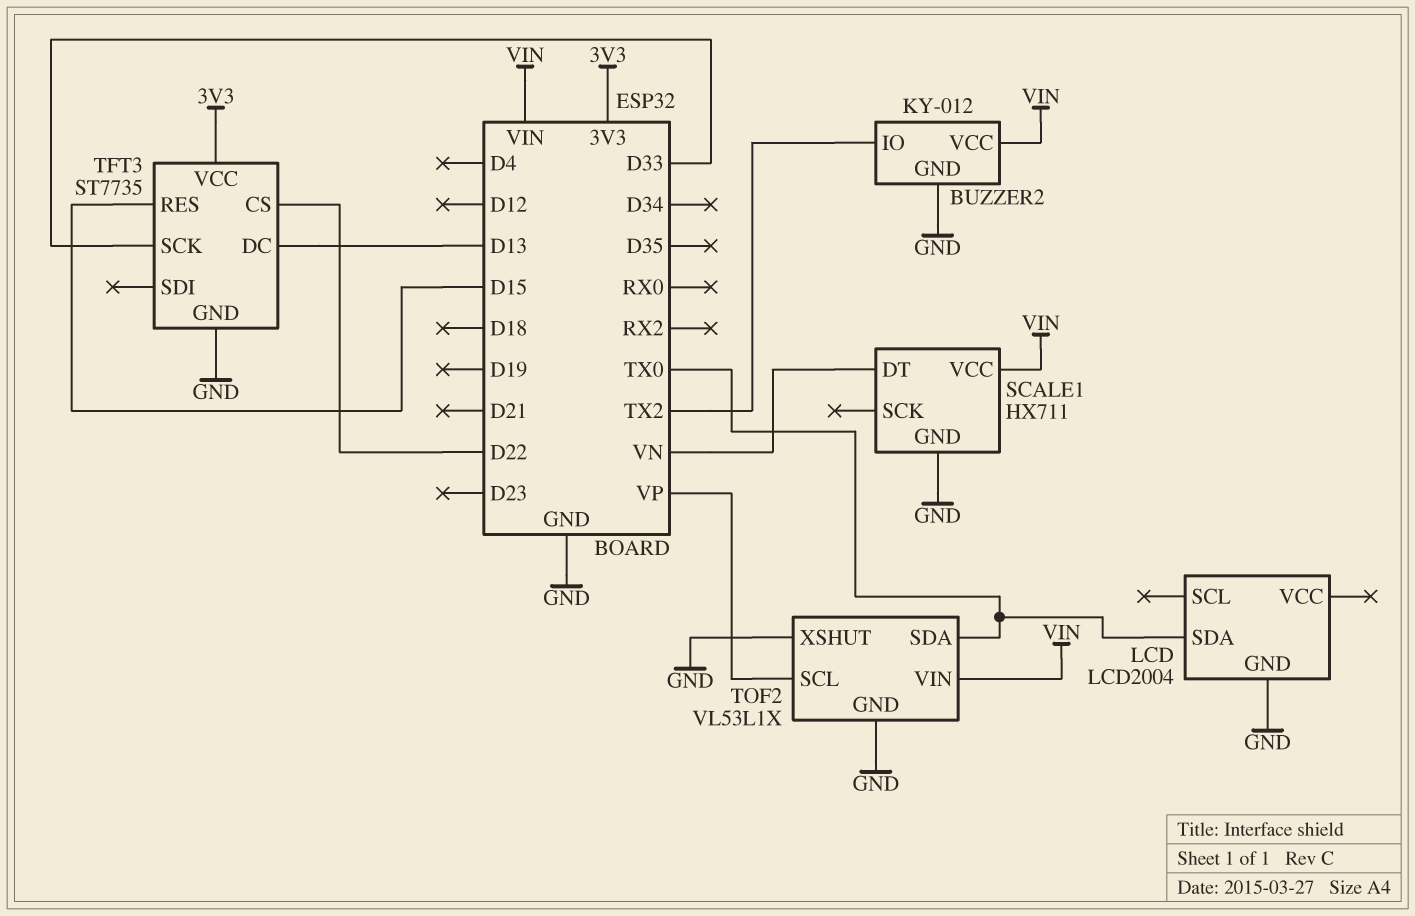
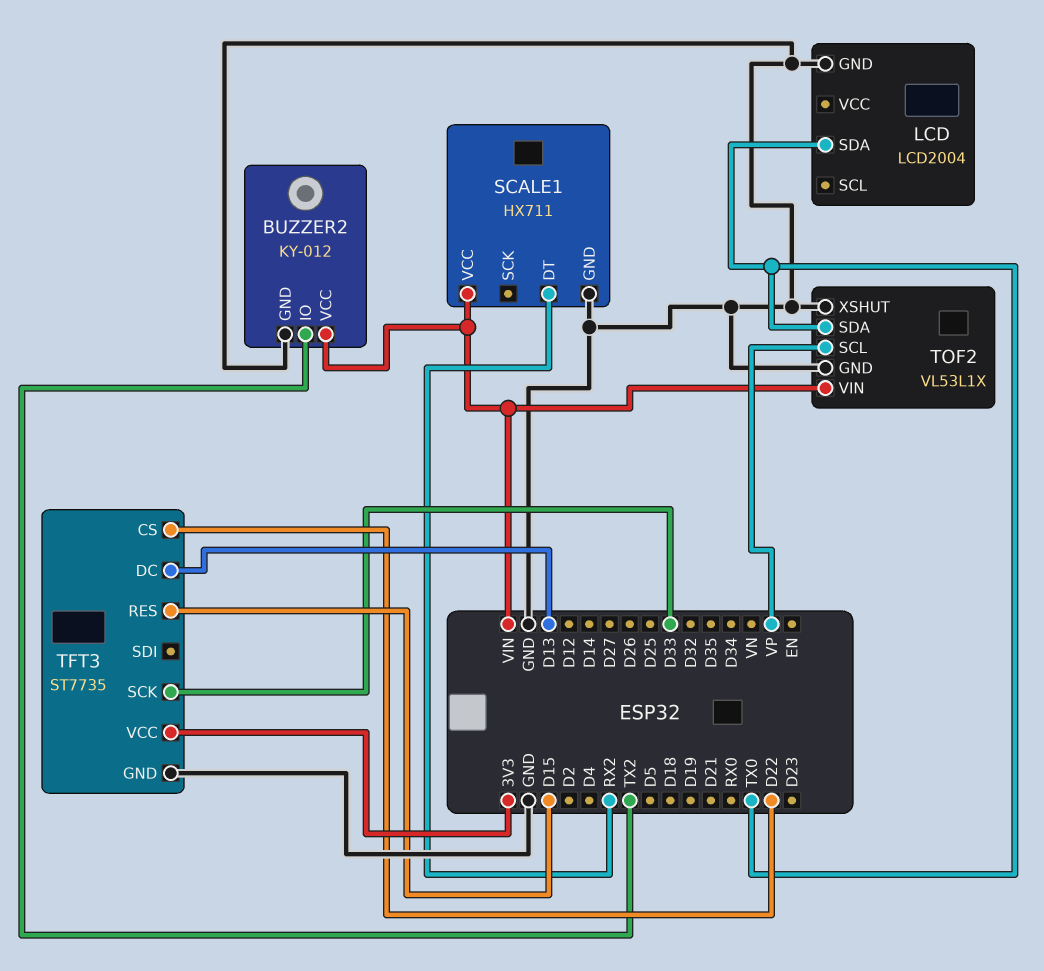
SCALE1 pin DT: VN -> RX2

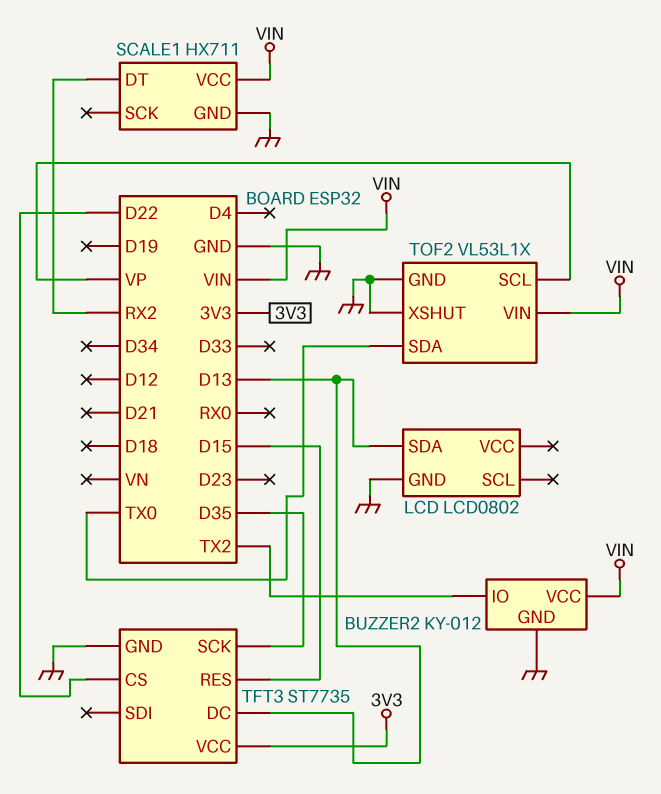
LCD: LCD2004 -> LCD0802
LCD pin SDA: TX0 -> D13
TFT3 pin SCK: D33 -> D35

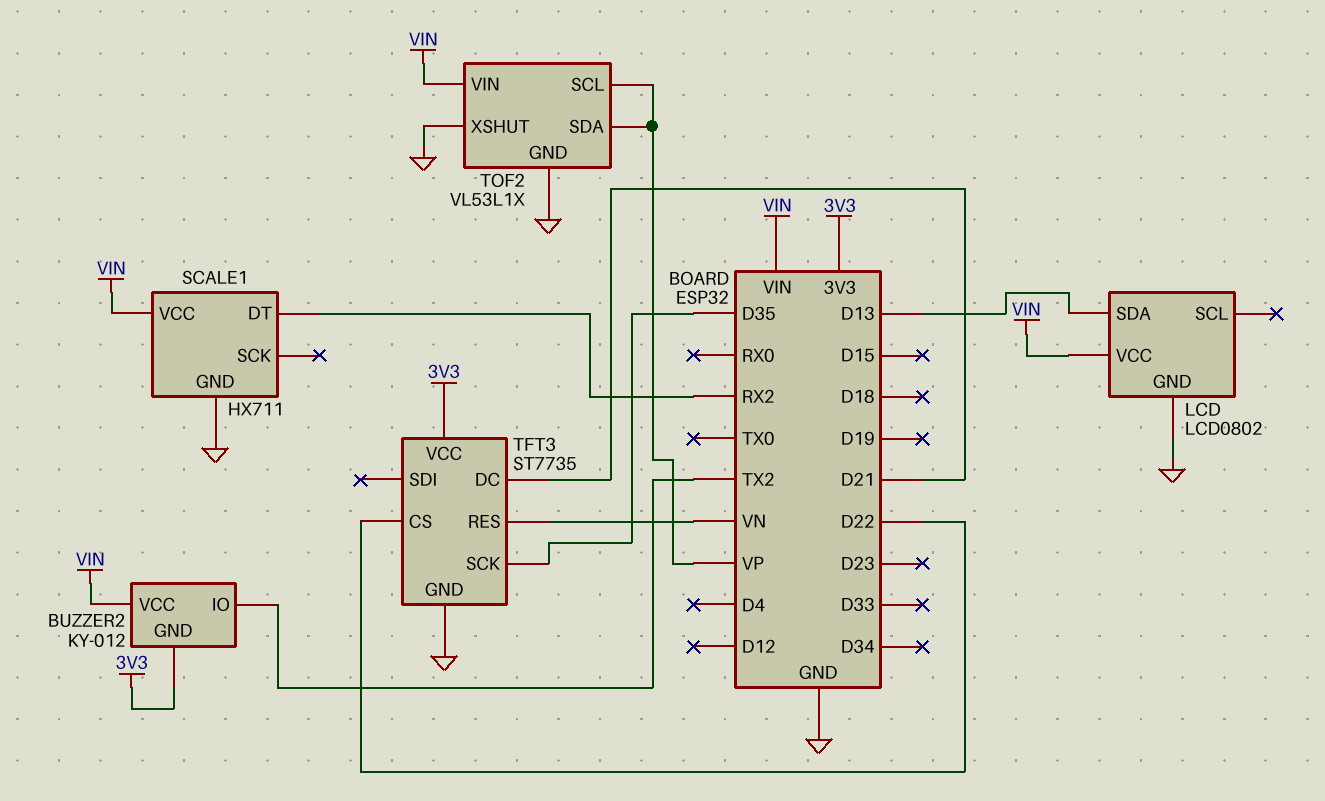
BUZZER2 pin GND: GND -> 3V3
LCD pin VCC: none -> VIN
TFT3 pin DC: D13 -> D21
TFT3 pin RES: D15 -> VN
TOF2 pin SDA: TX0 -> VP

